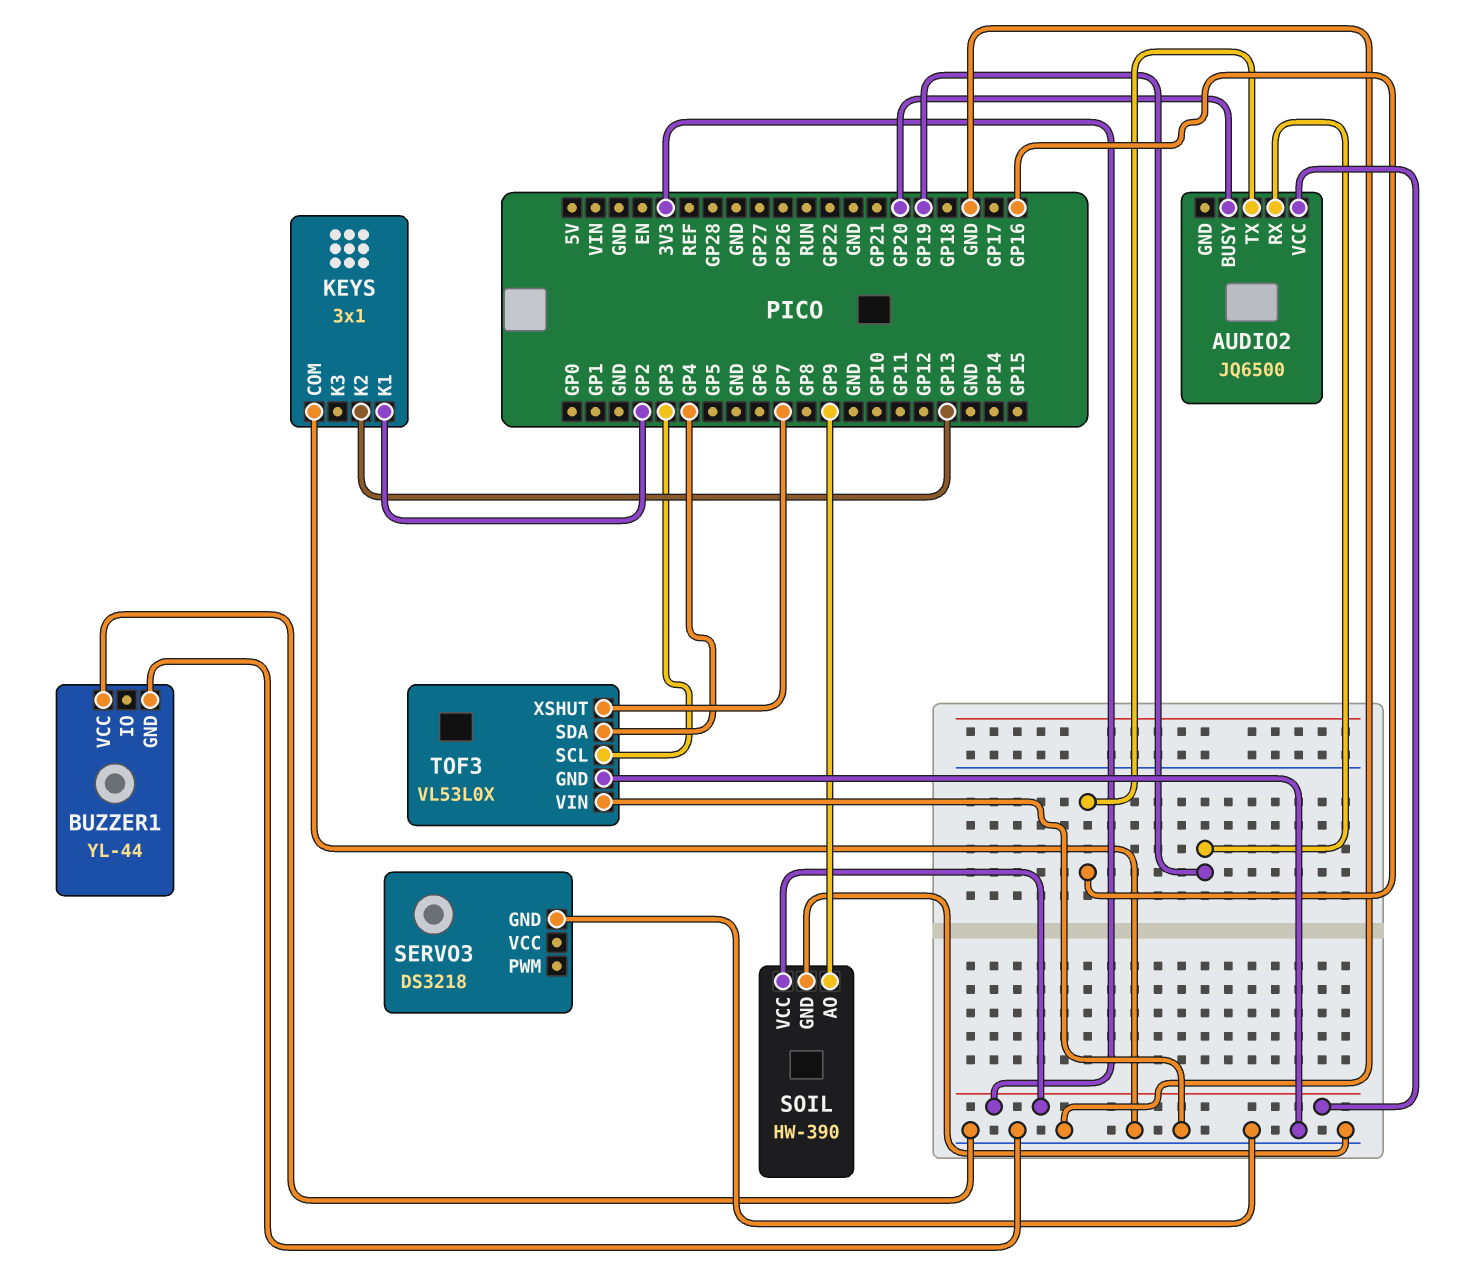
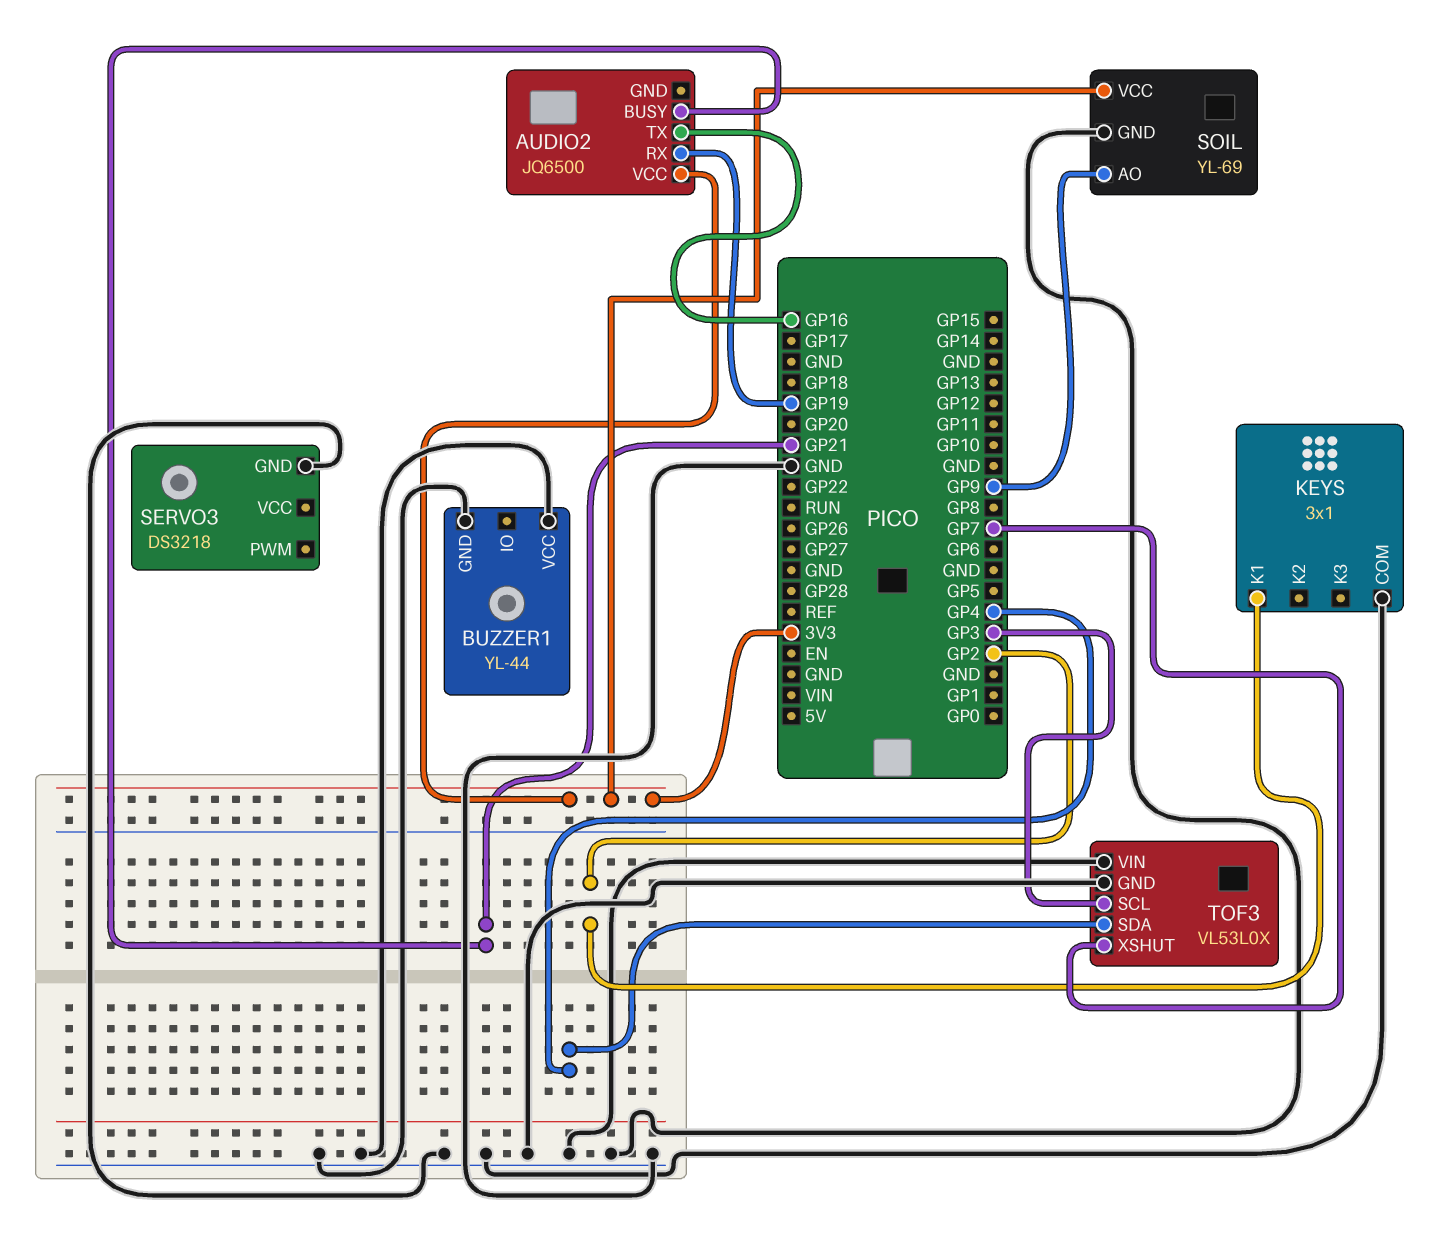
AUDIO2 pin BUSY: GP20 -> GP21
KEYS pin K2: GP13 -> none
SOIL: HW-390 -> YL-69

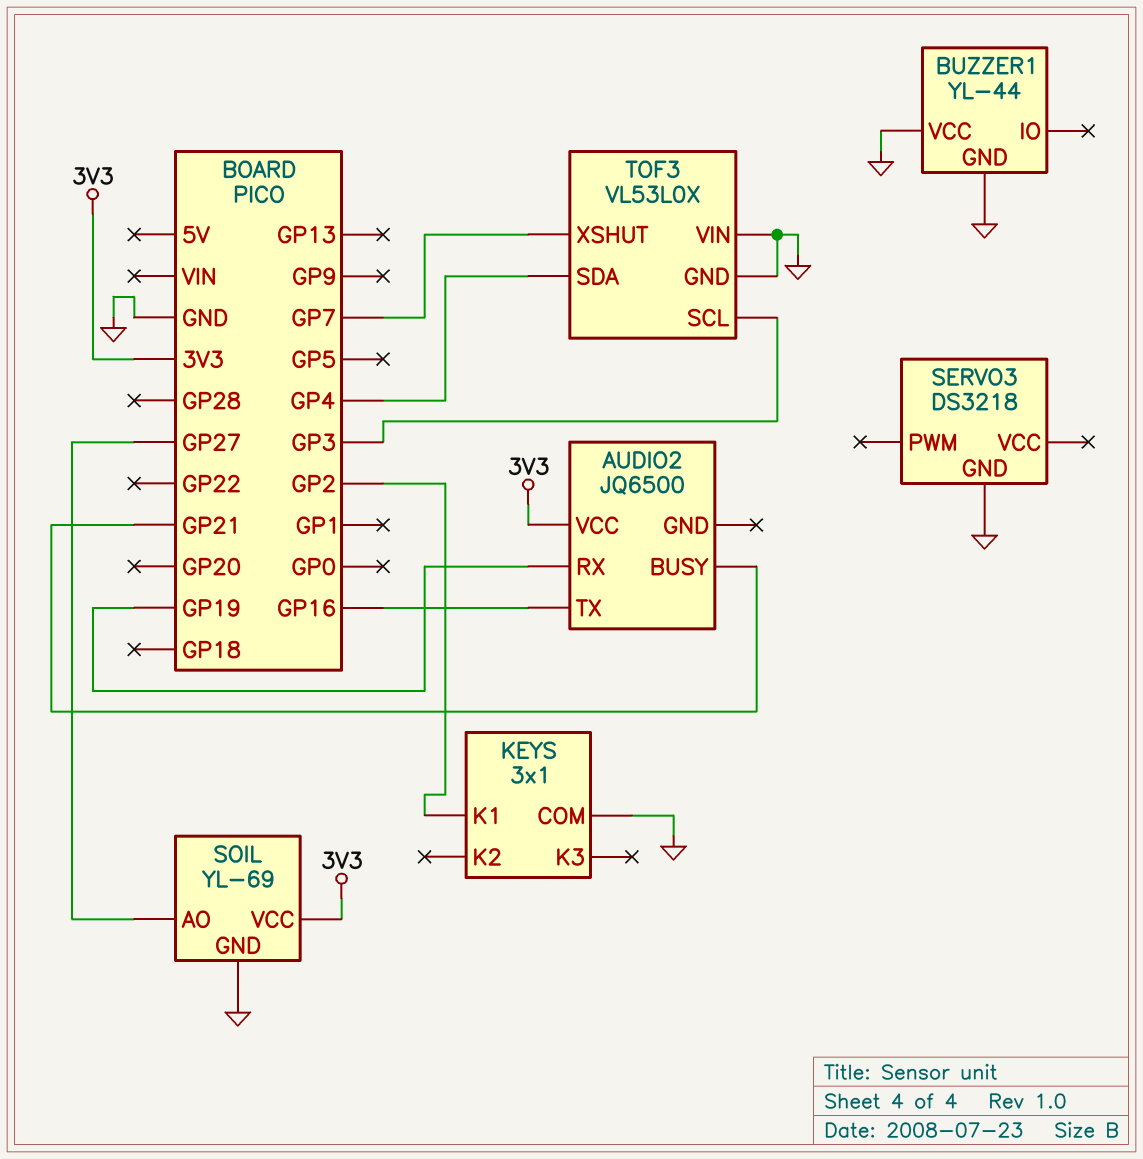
SOIL pin AO: GP9 -> GP27

